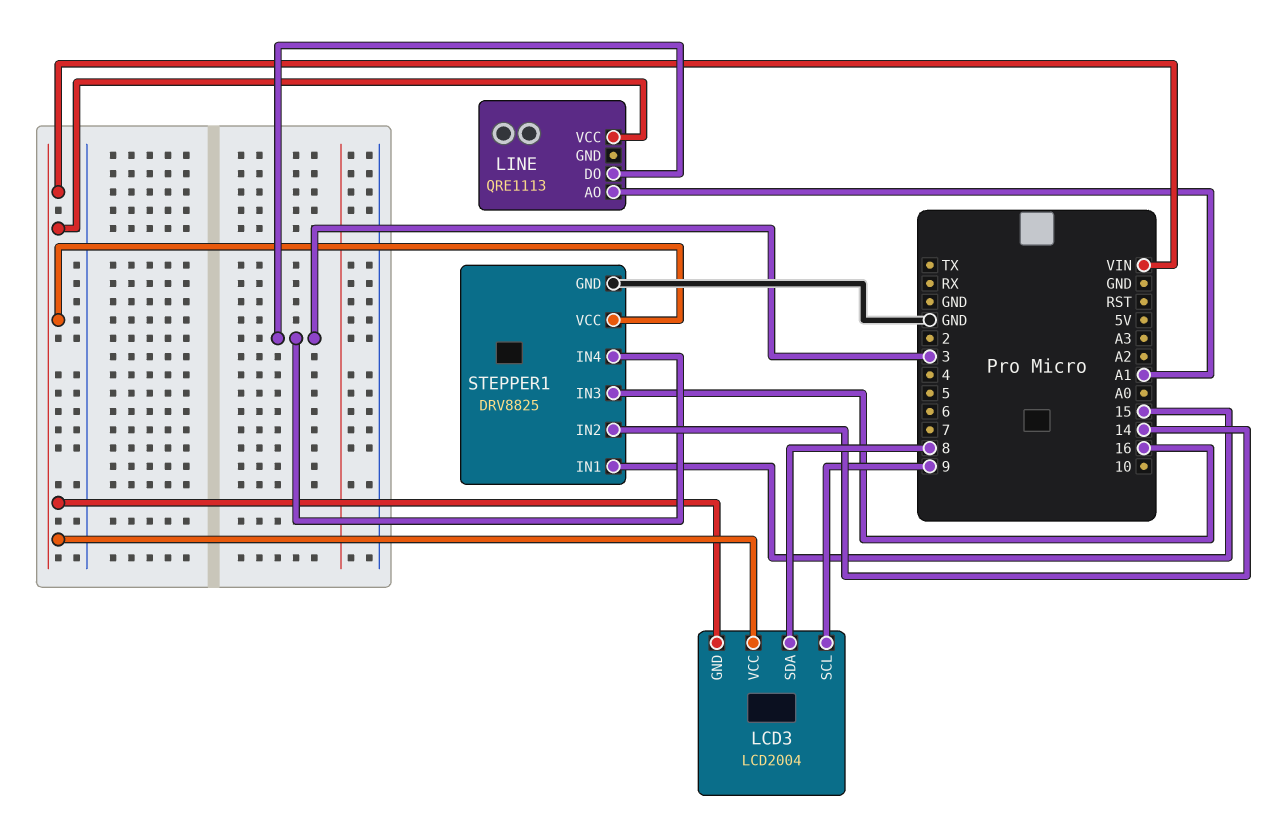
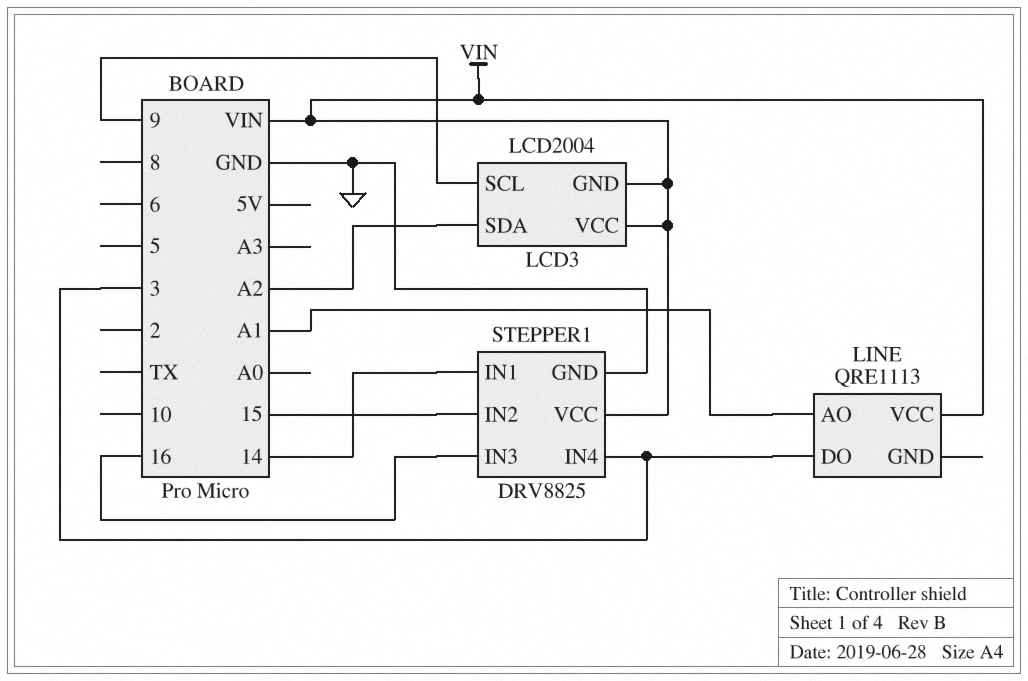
LCD3 pin SDA: 8 -> A2
STEPPER1 pin IN1: 15 -> 14
STEPPER1 pin IN2: 14 -> 15

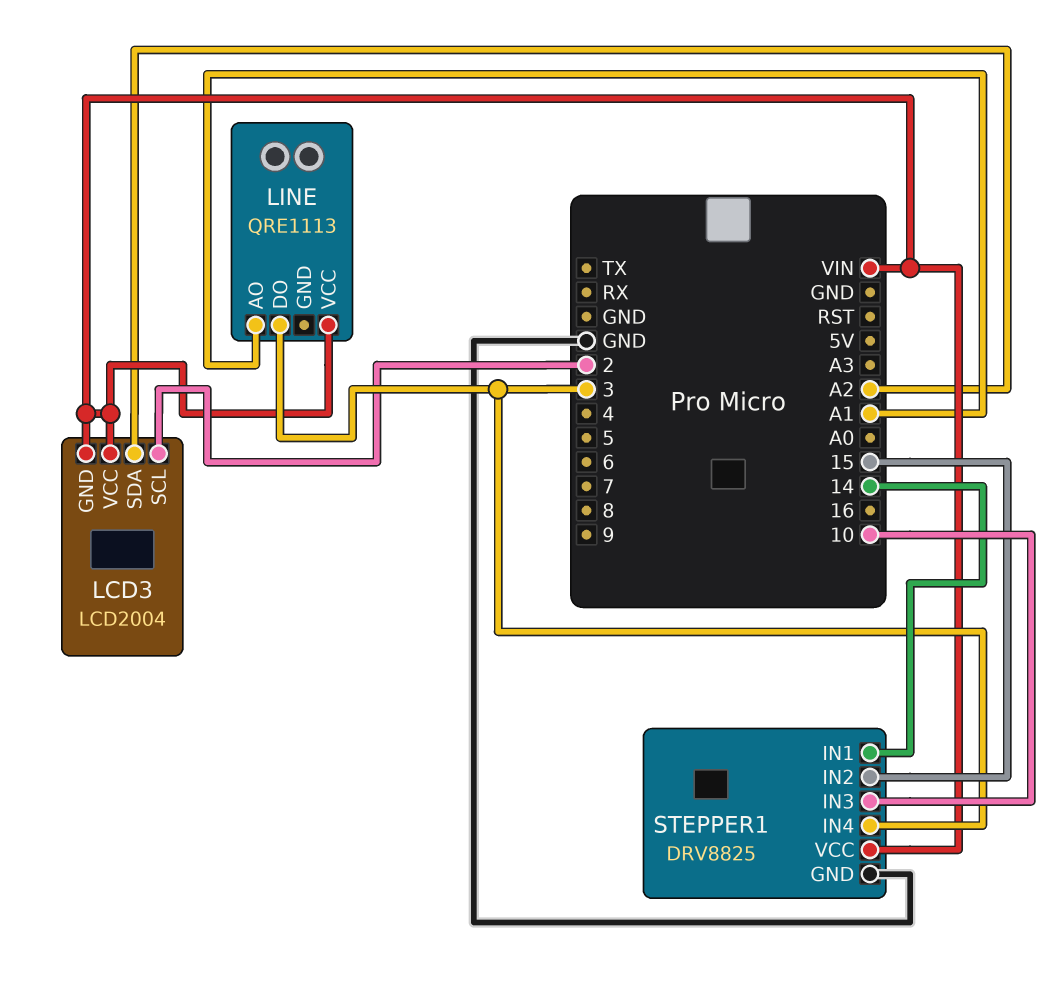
LCD3 pin SCL: 9 -> 2
STEPPER1 pin IN3: 16 -> 10

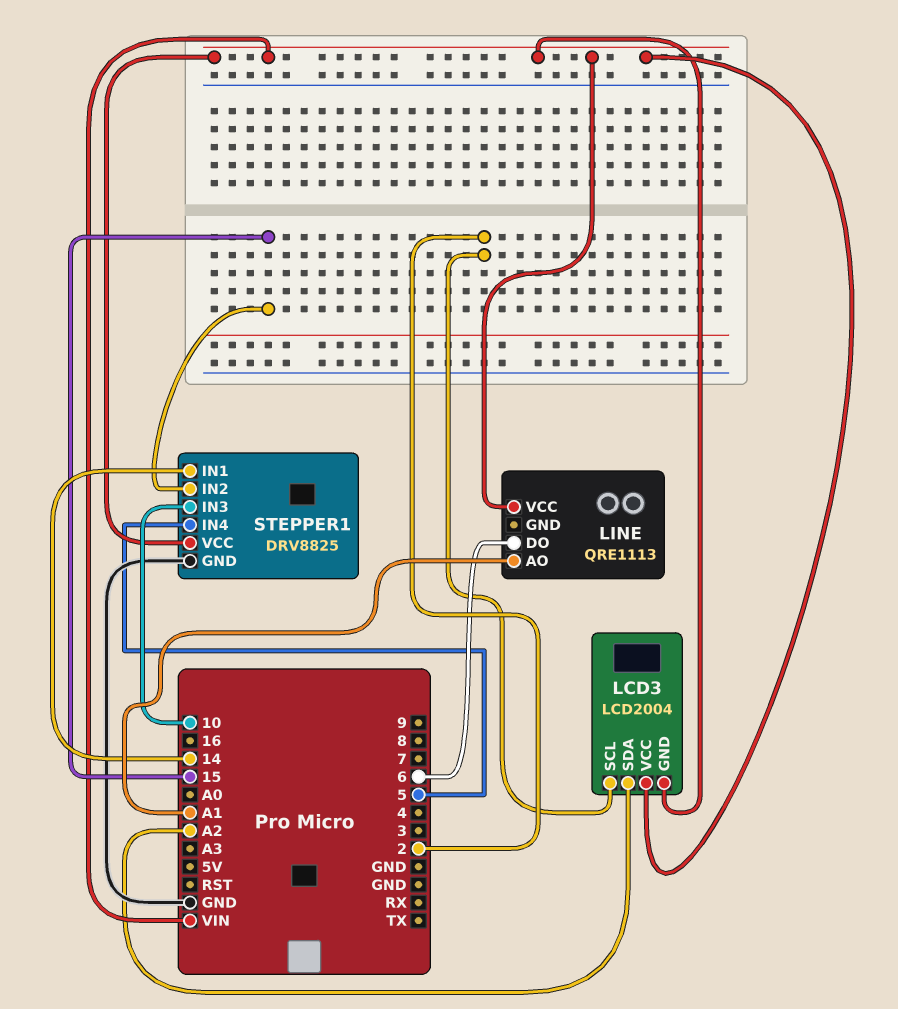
LINE pin DO: 3 -> 6
STEPPER1 pin IN4: 3 -> 5

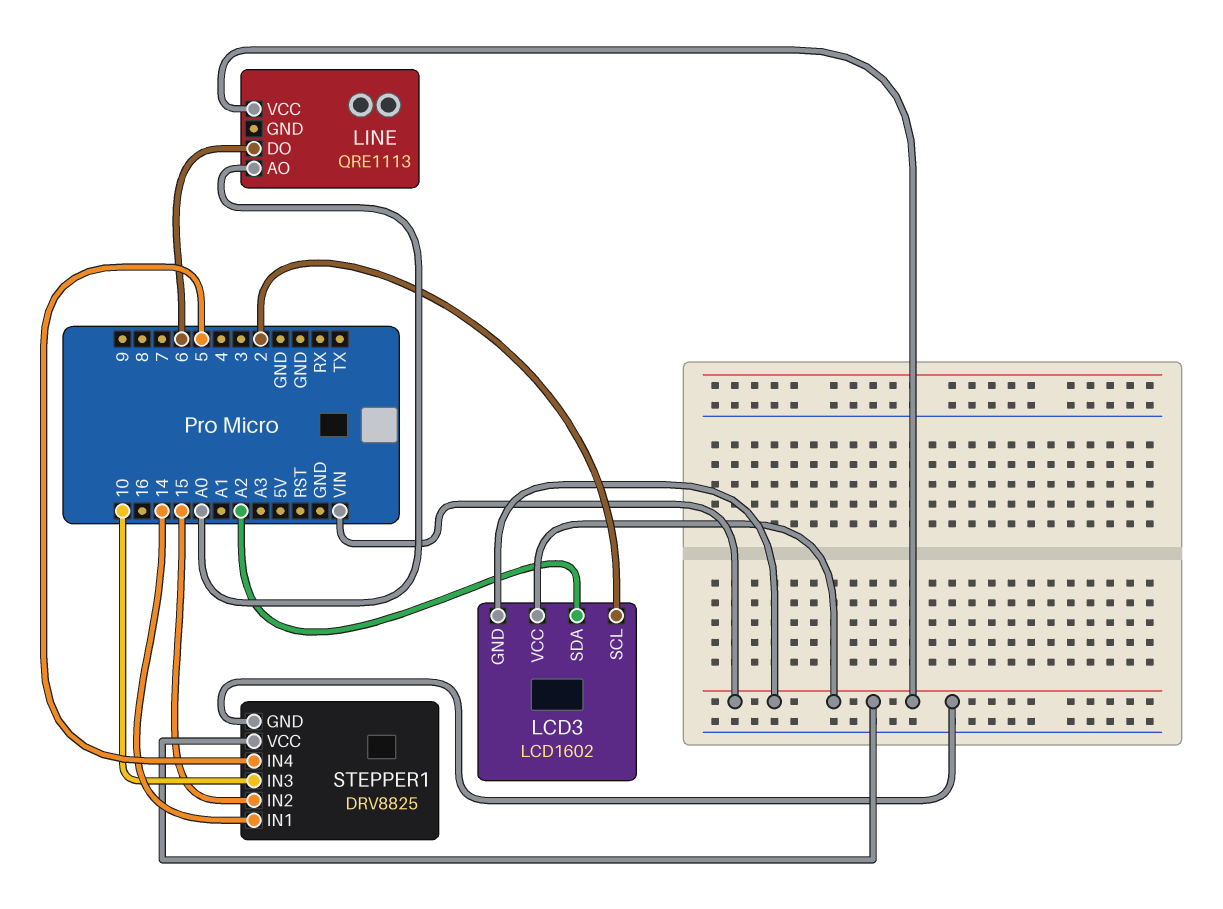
LCD3: LCD2004 -> LCD1602
LINE pin AO: A1 -> A0
STEPPER1 pin GND: GND -> VIN

